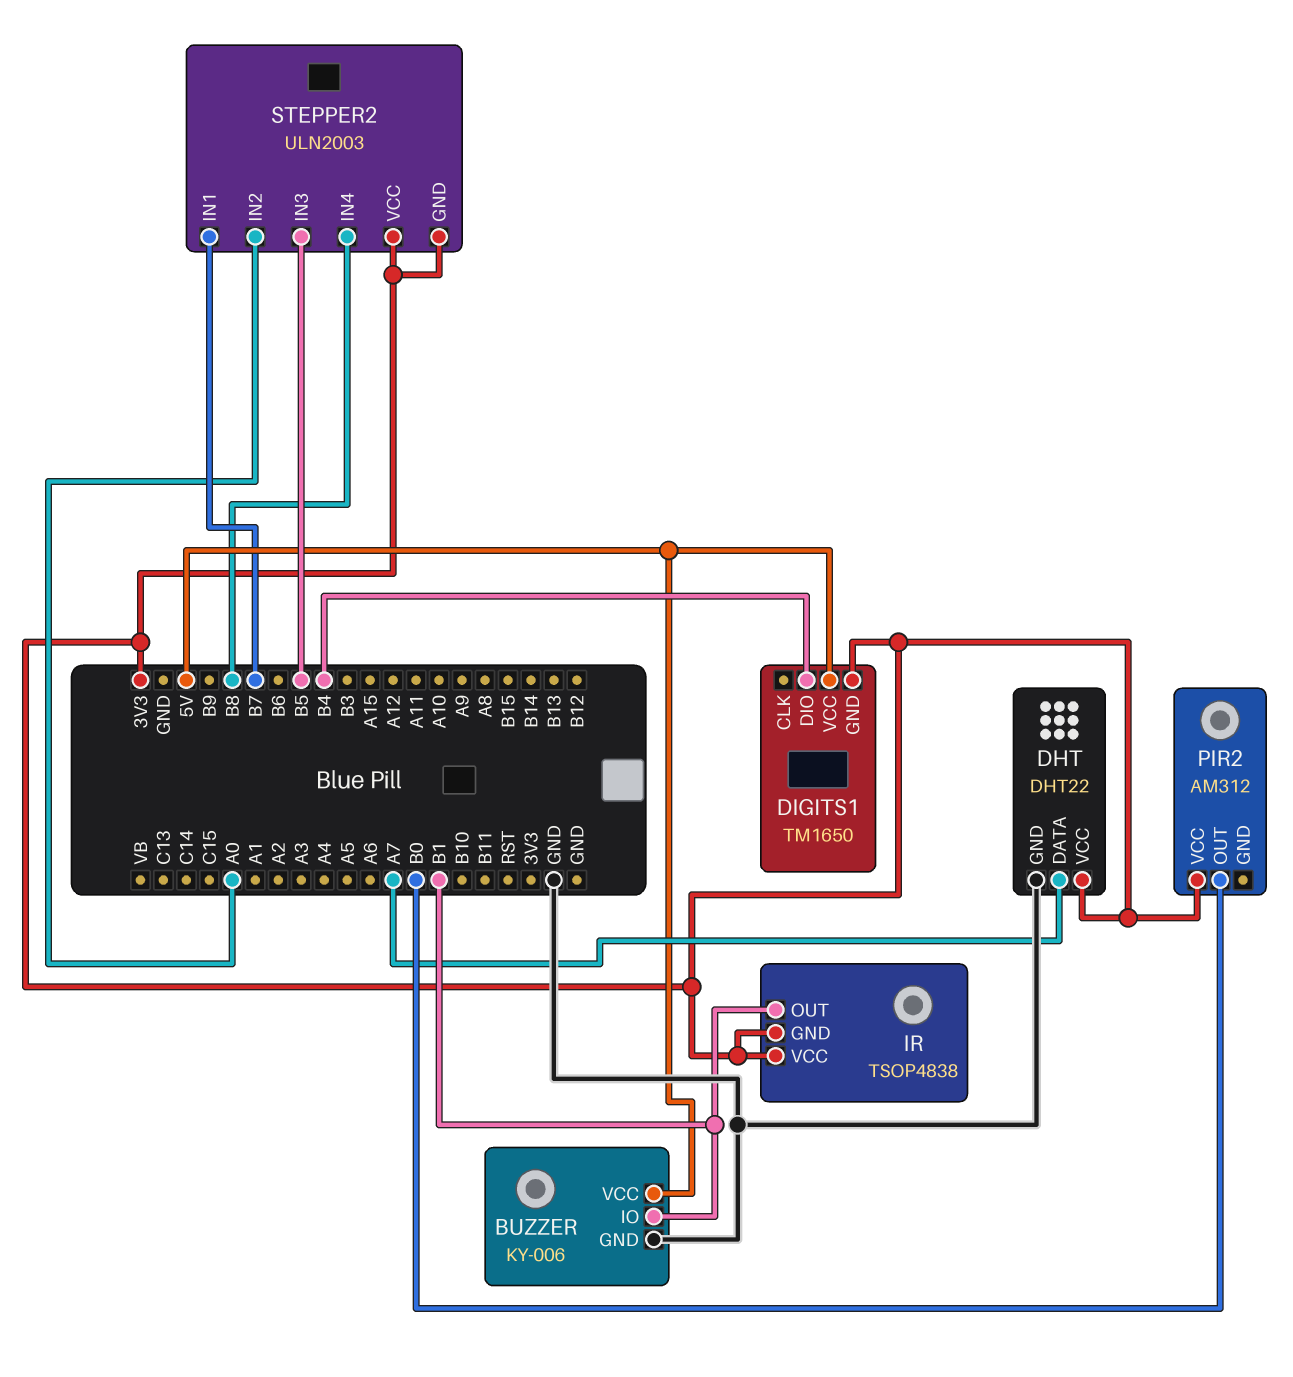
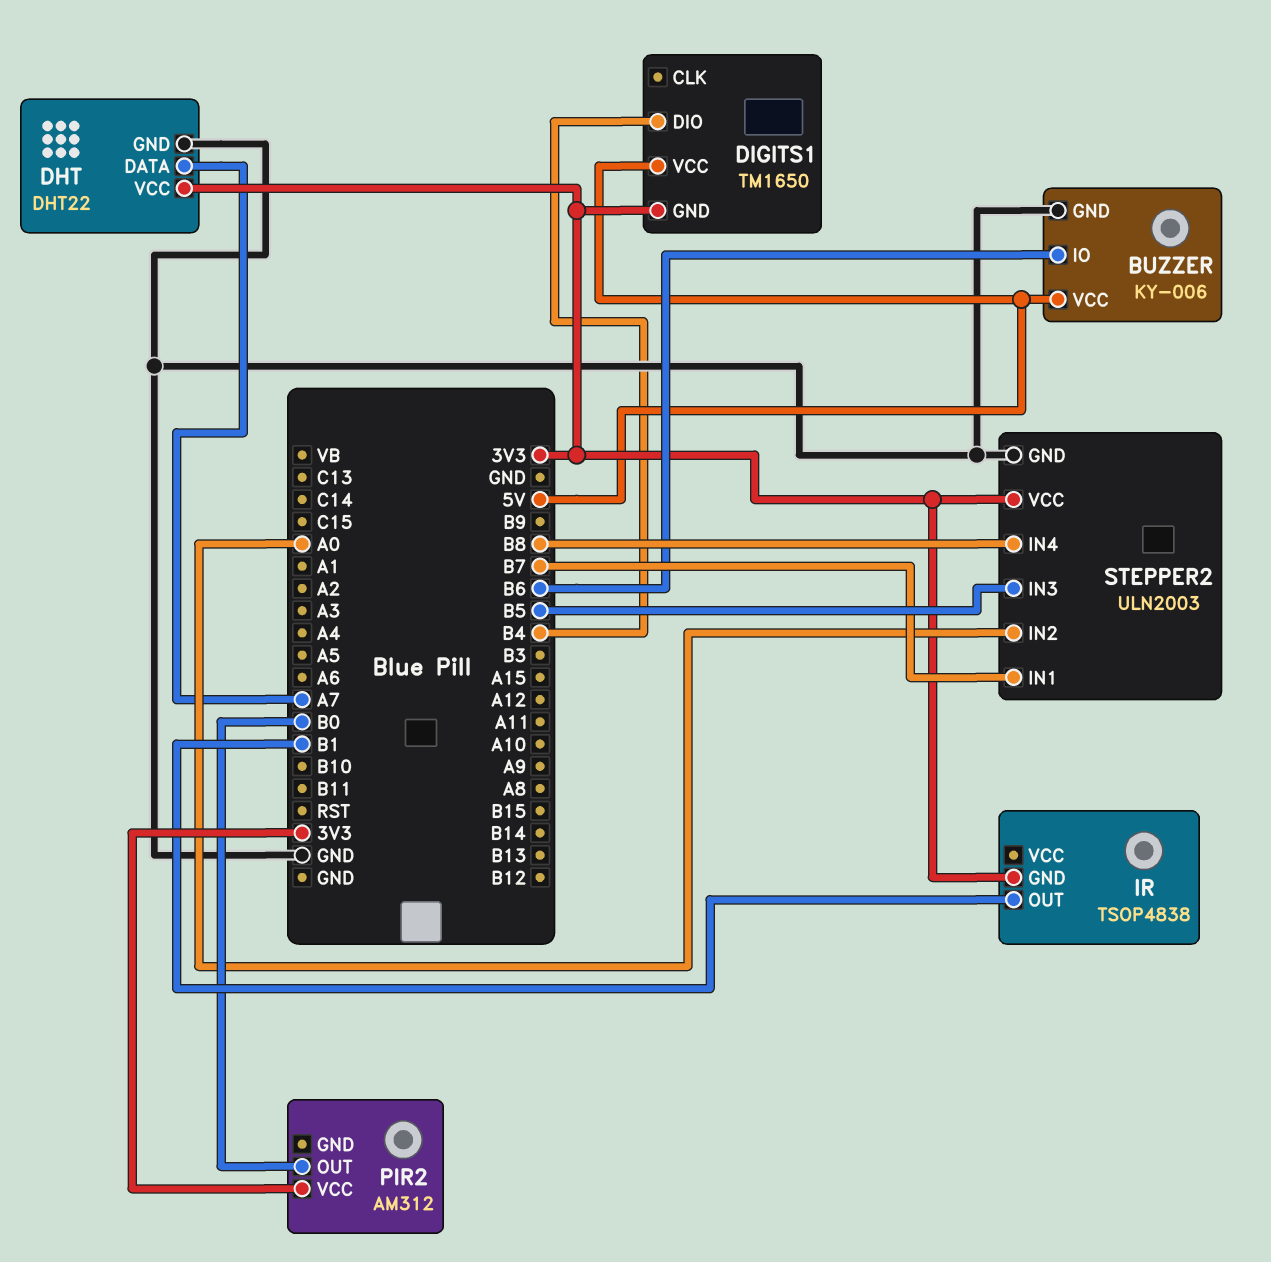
BUZZER pin IO: B1 -> B6
IR pin VCC: 3V3 -> none
STEPPER2 pin GND: 3V3 -> GND

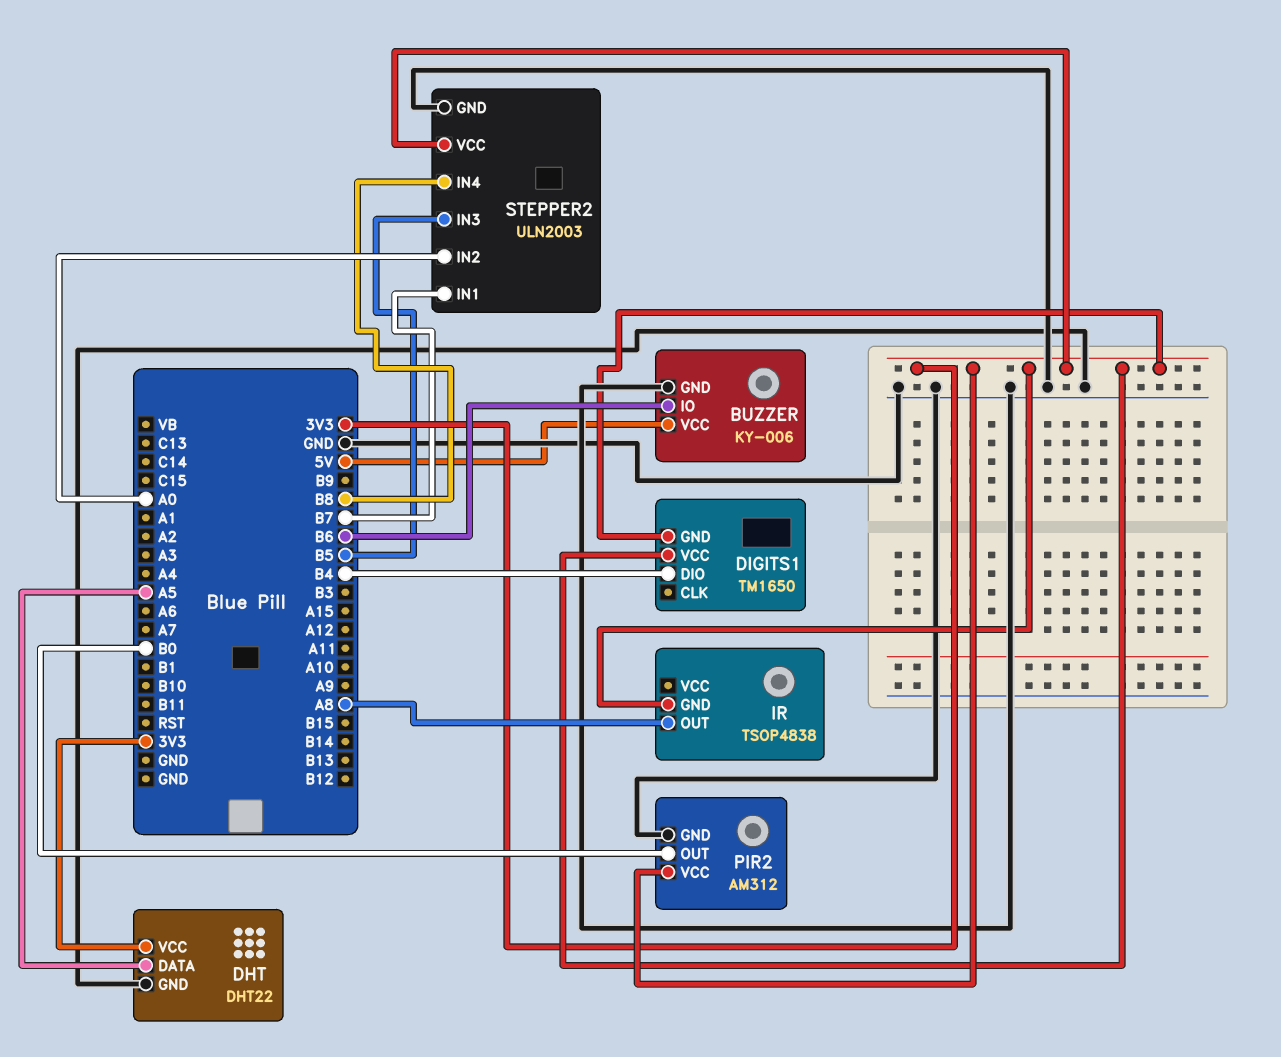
DHT pin DATA: A7 -> A5
DIGITS1 pin VCC: 5V -> 3V3
IR pin OUT: B1 -> A8
PIR2 pin GND: none -> GND

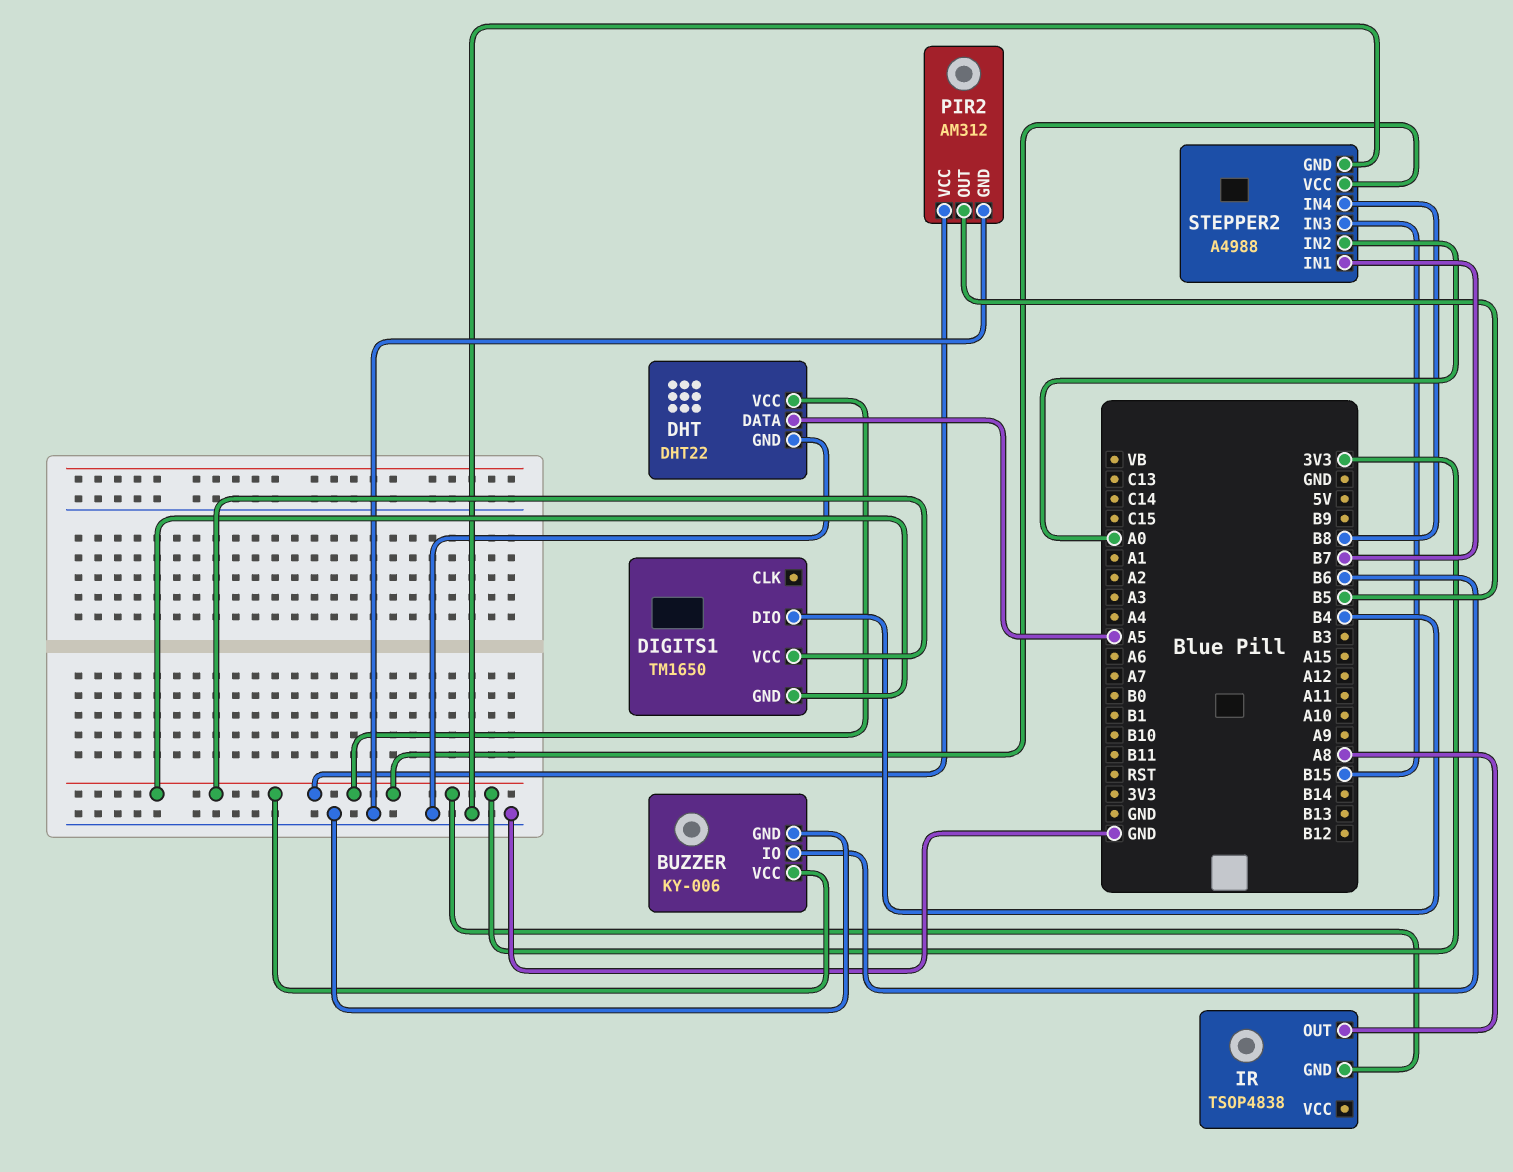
BUZZER pin VCC: 5V -> 3V3
PIR2 pin OUT: B0 -> B5
STEPPER2: ULN2003 -> A4988
STEPPER2 pin IN3: B5 -> B15

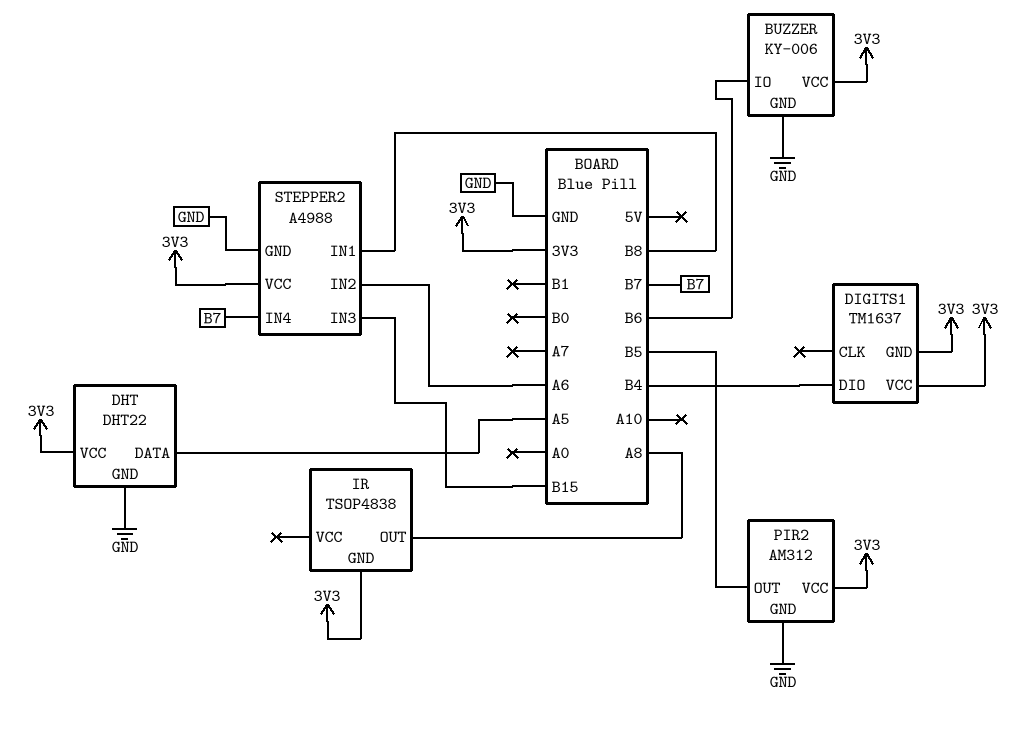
DIGITS1: TM1650 -> TM1637
STEPPER2 pin IN1: B7 -> B8
STEPPER2 pin IN2: A0 -> A6
STEPPER2 pin IN4: B8 -> B7

